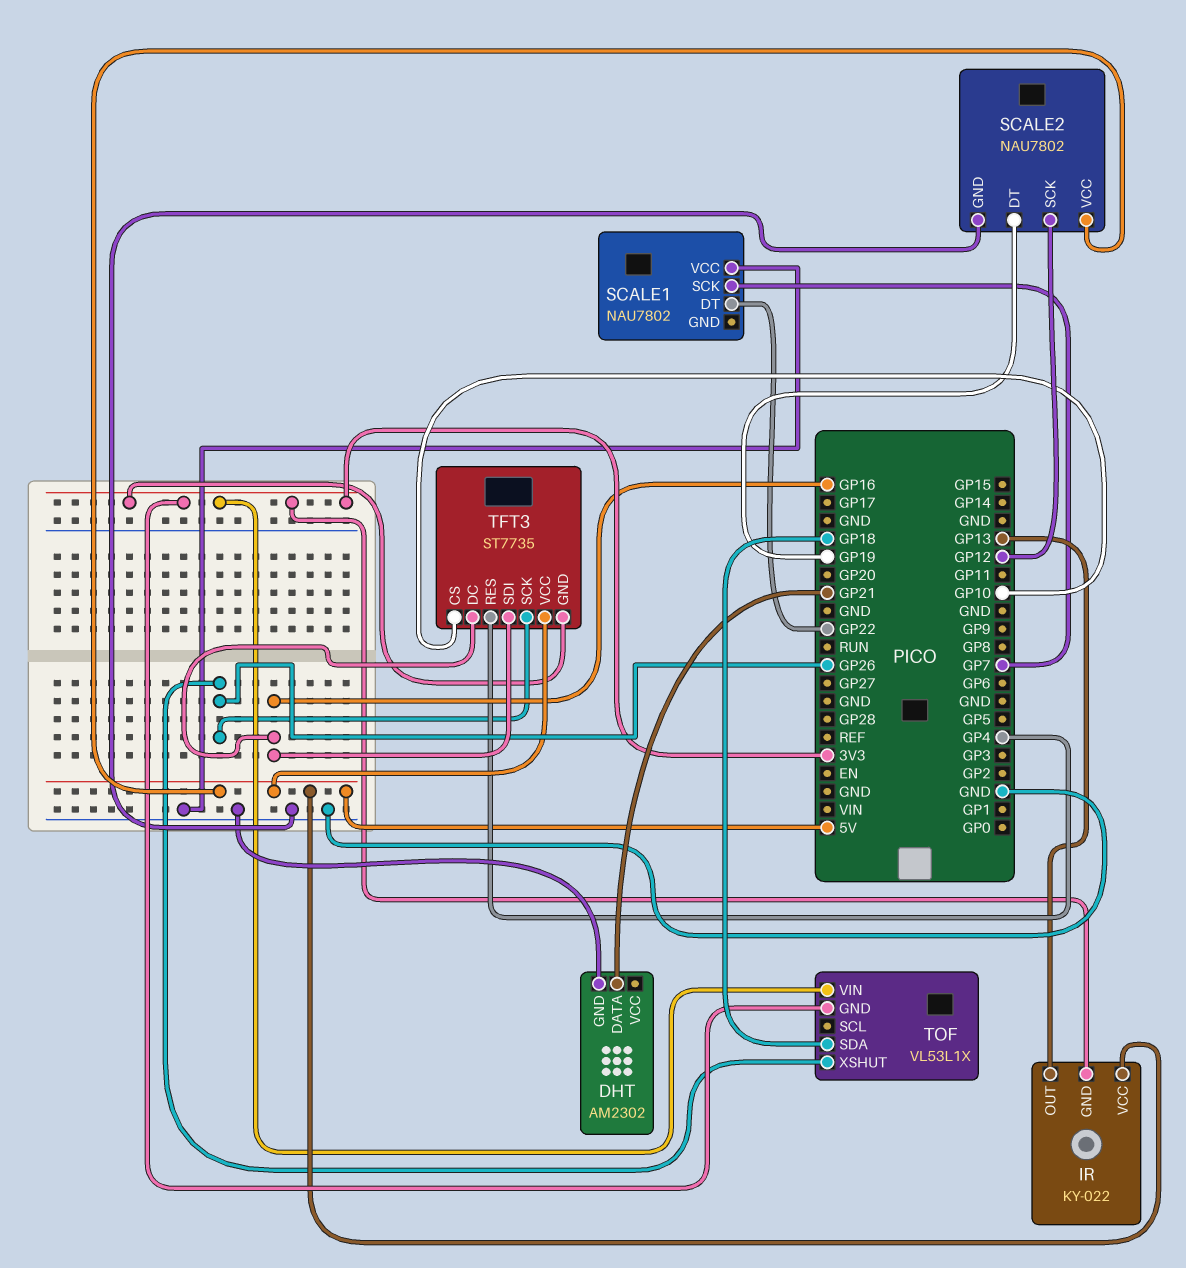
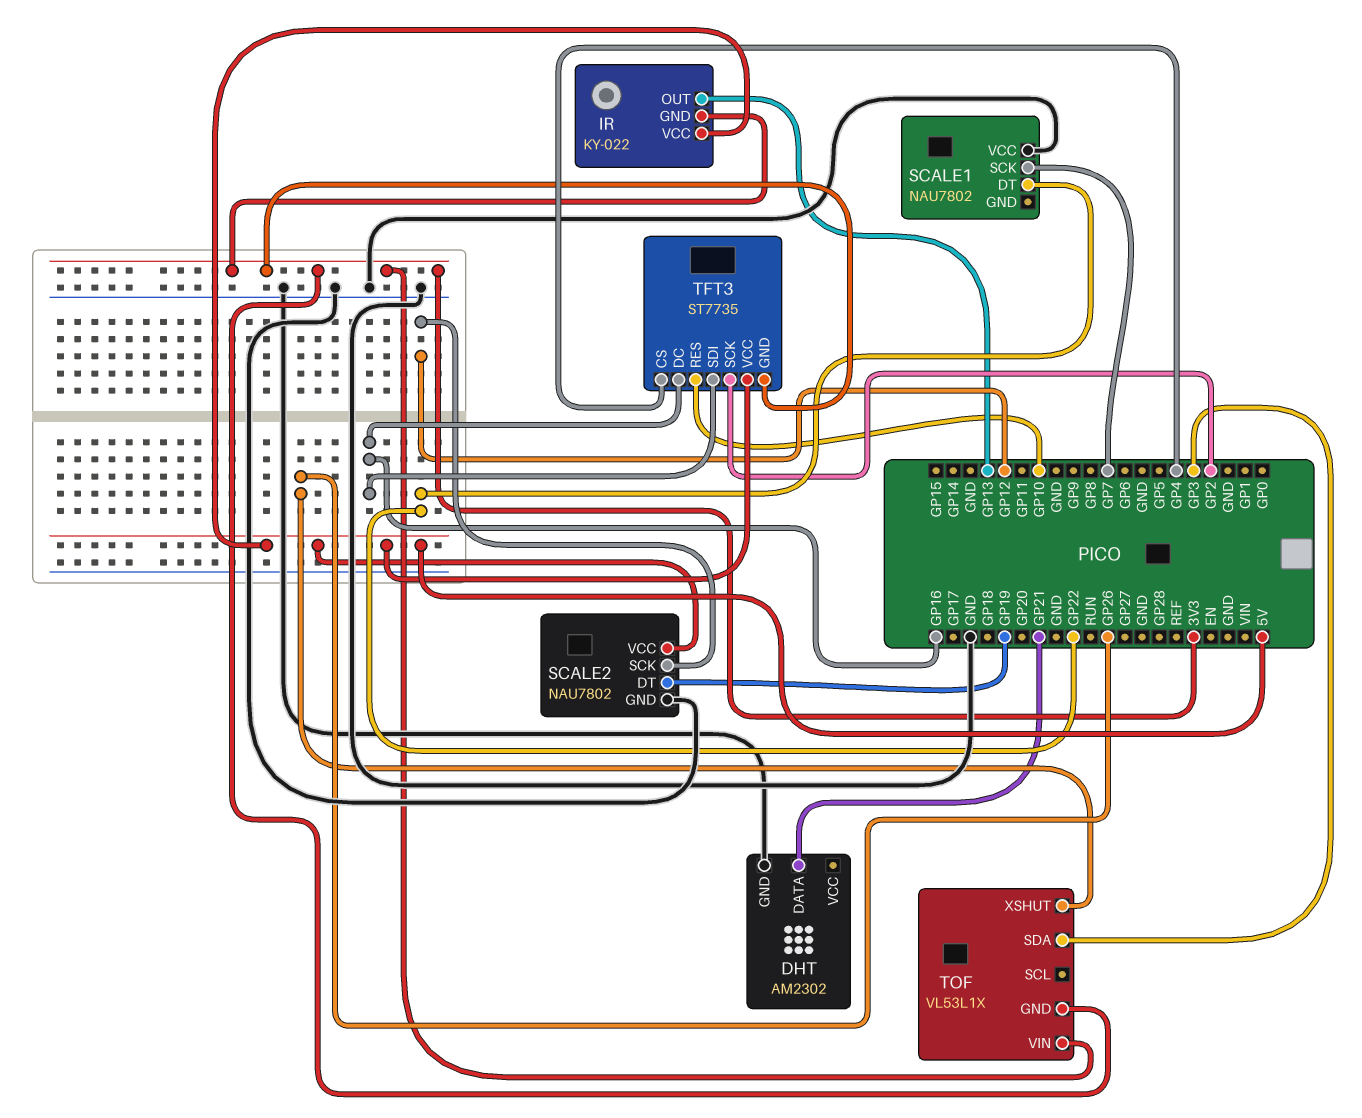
TFT3 pin CS: GP10 -> GP4
TFT3 pin RES: GP4 -> GP10
TFT3 pin SCK: GP26 -> GP2
TOF pin SDA: GP18 -> GP3

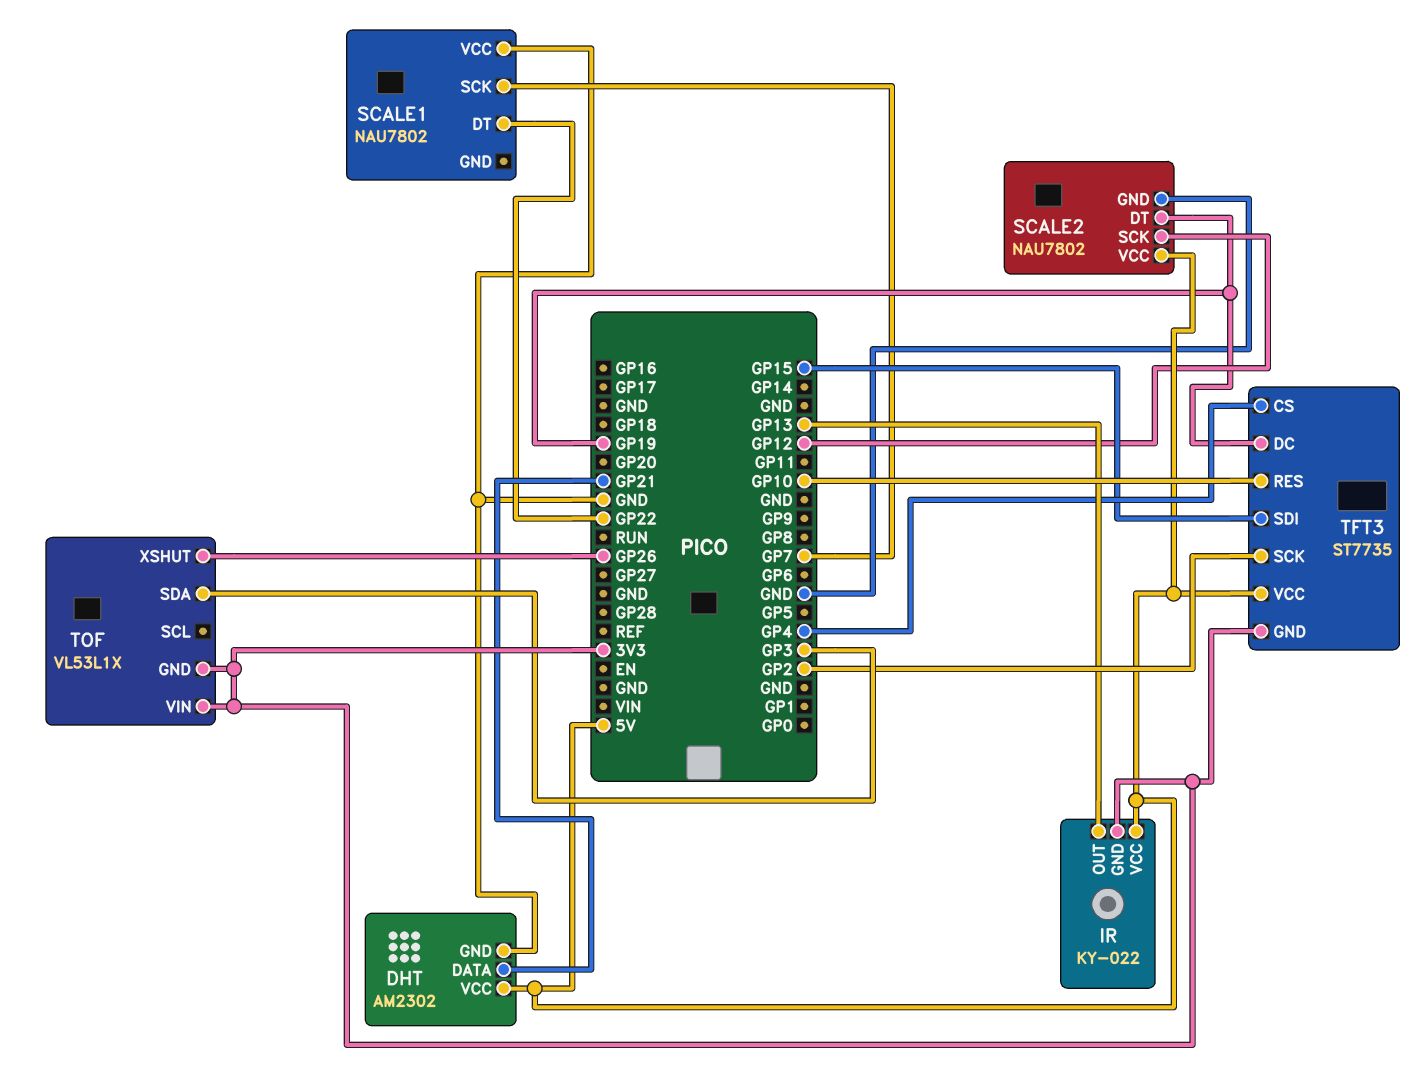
DHT pin VCC: none -> 5V
TFT3 pin DC: GP16 -> GP19
TFT3 pin SDI: GP16 -> GP15

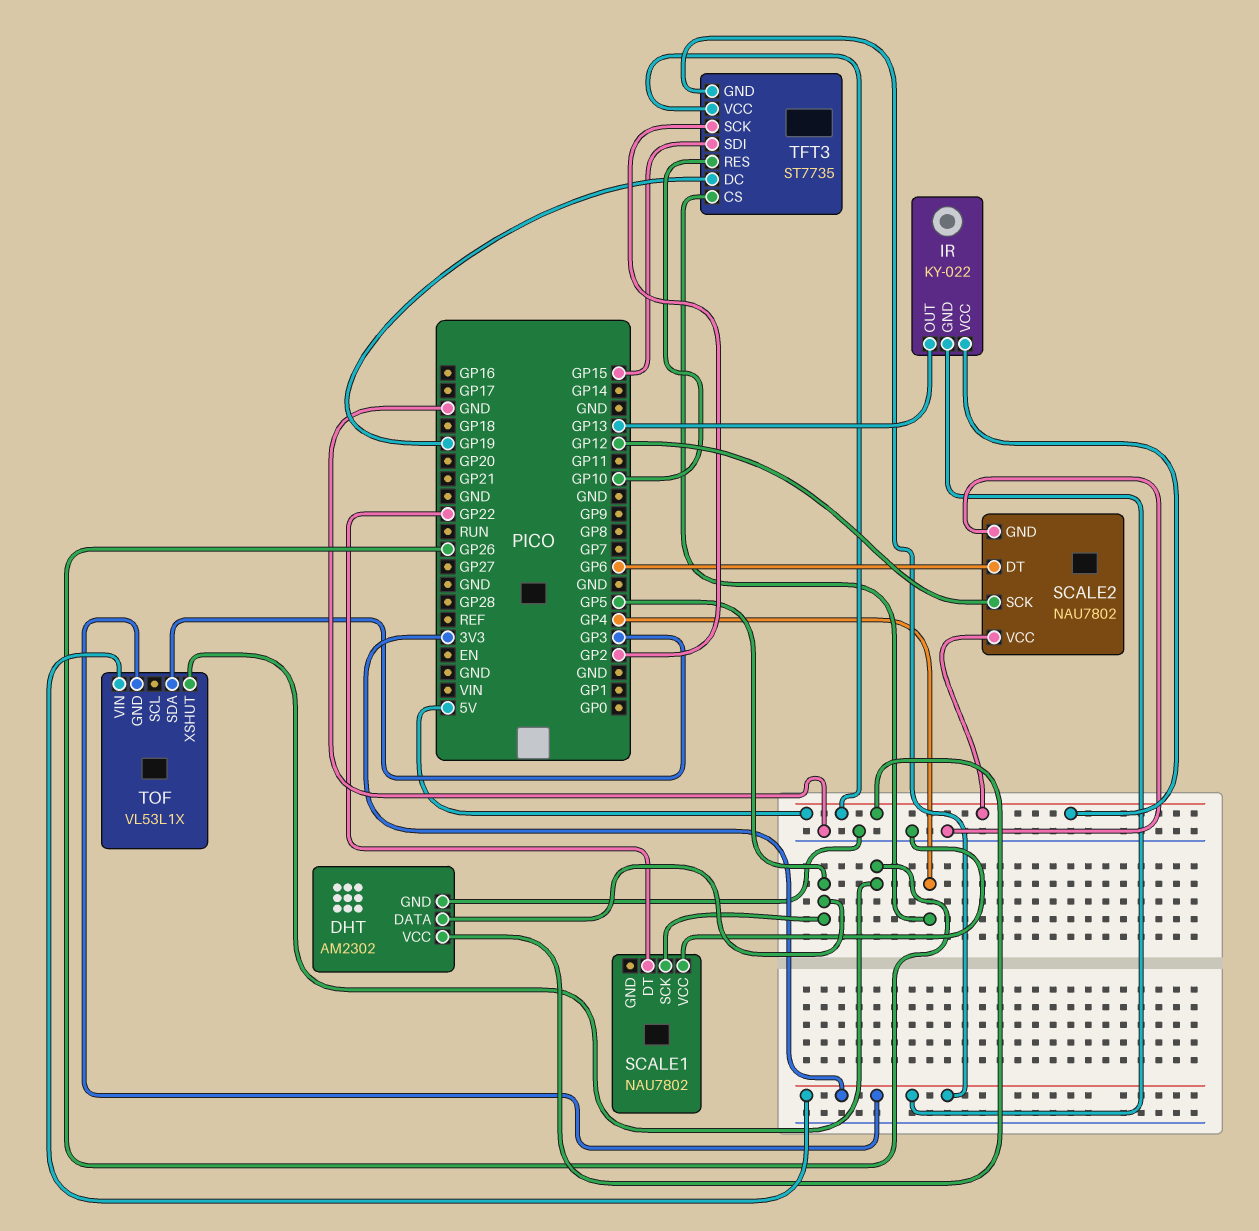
DHT pin DATA: GP21 -> GP5
SCALE1 pin SCK: GP7 -> GP5
SCALE2 pin DT: GP19 -> GP6

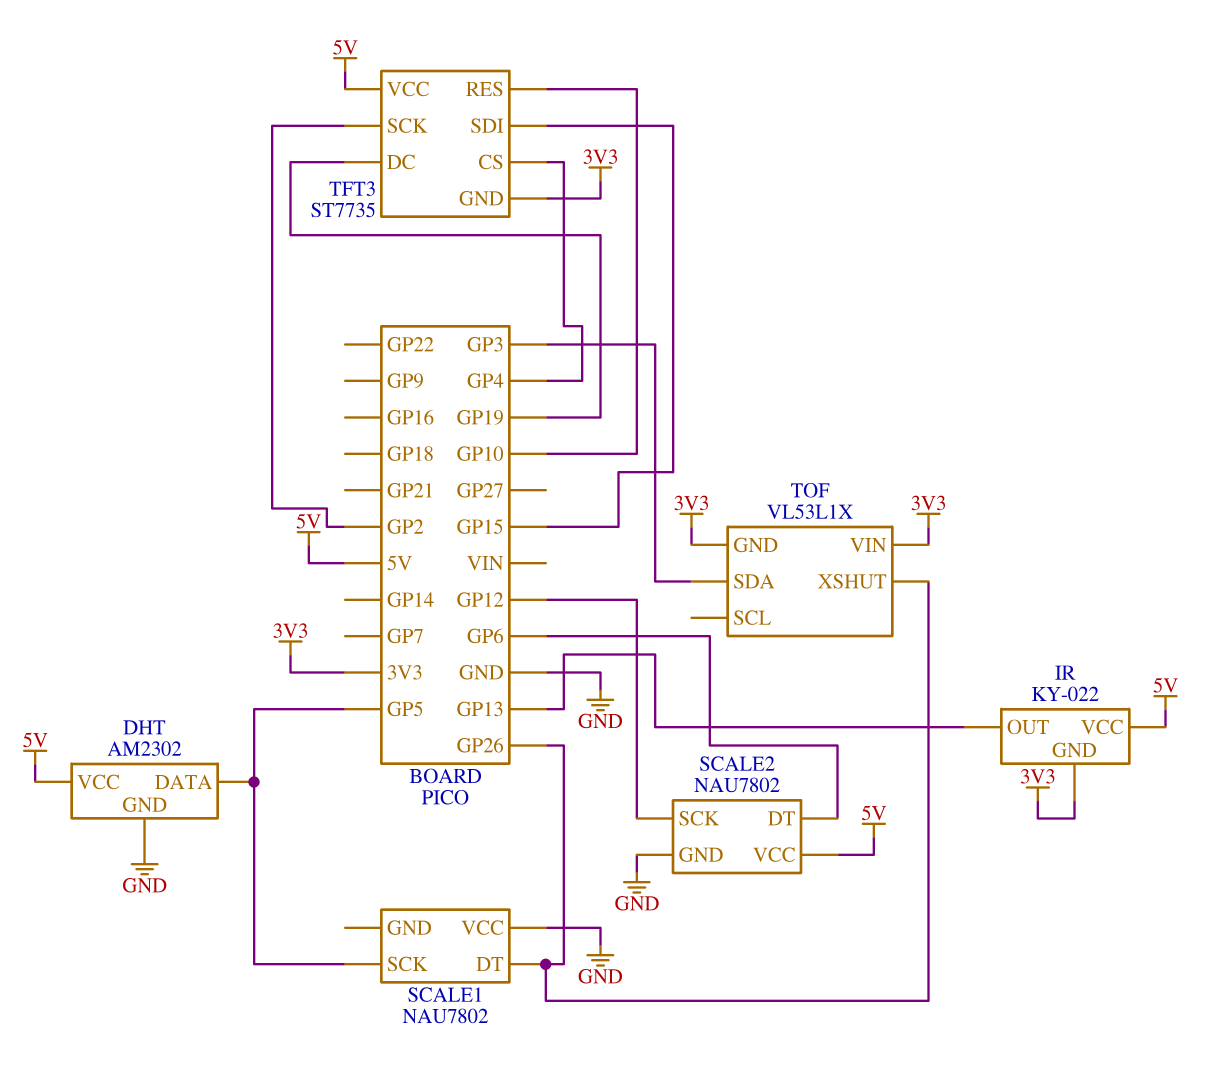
SCALE1 pin DT: GP22 -> GP26

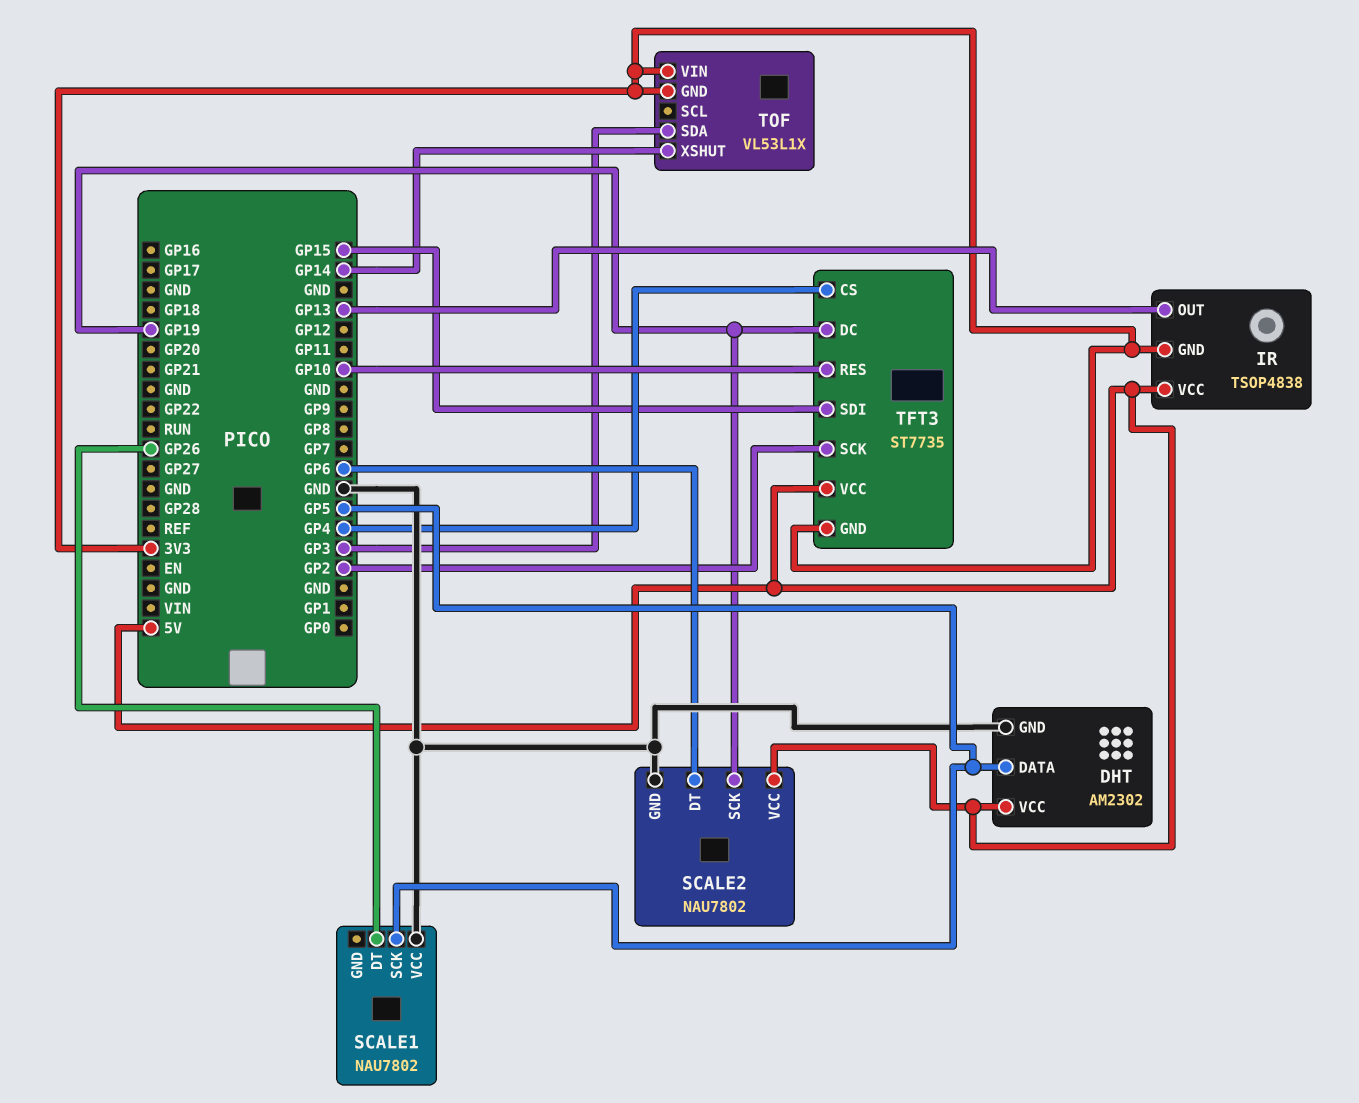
IR: KY-022 -> TSOP4838
SCALE2 pin SCK: GP12 -> GP19
TOF pin XSHUT: GP26 -> GP14

